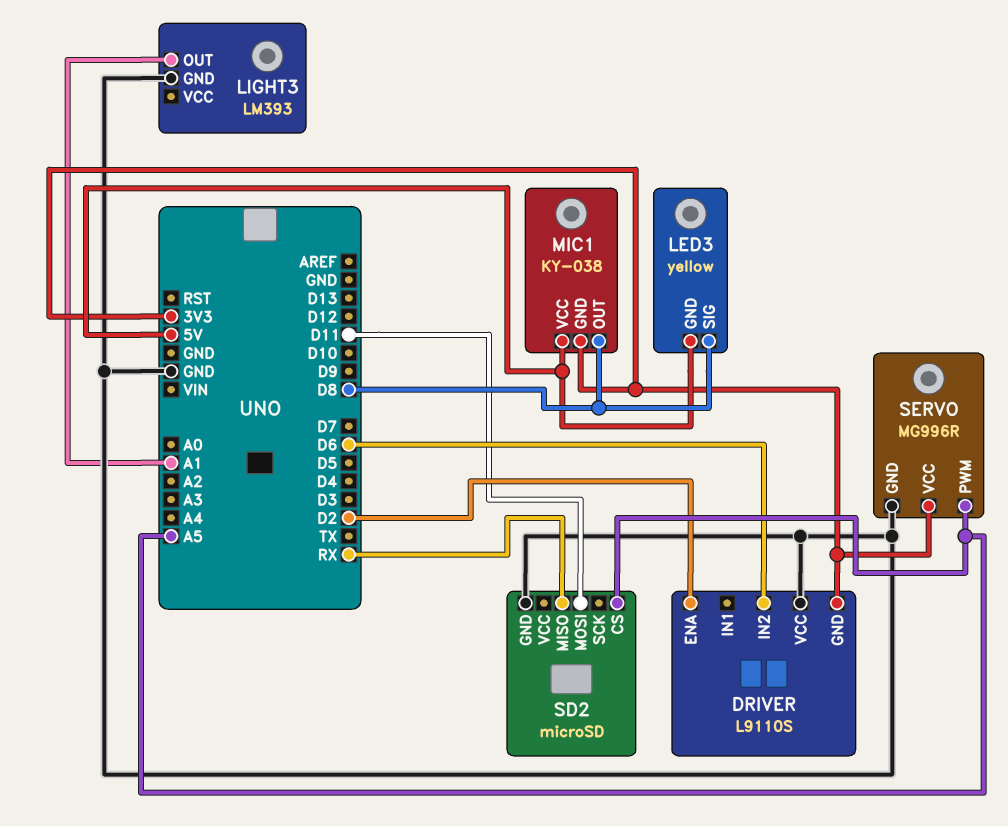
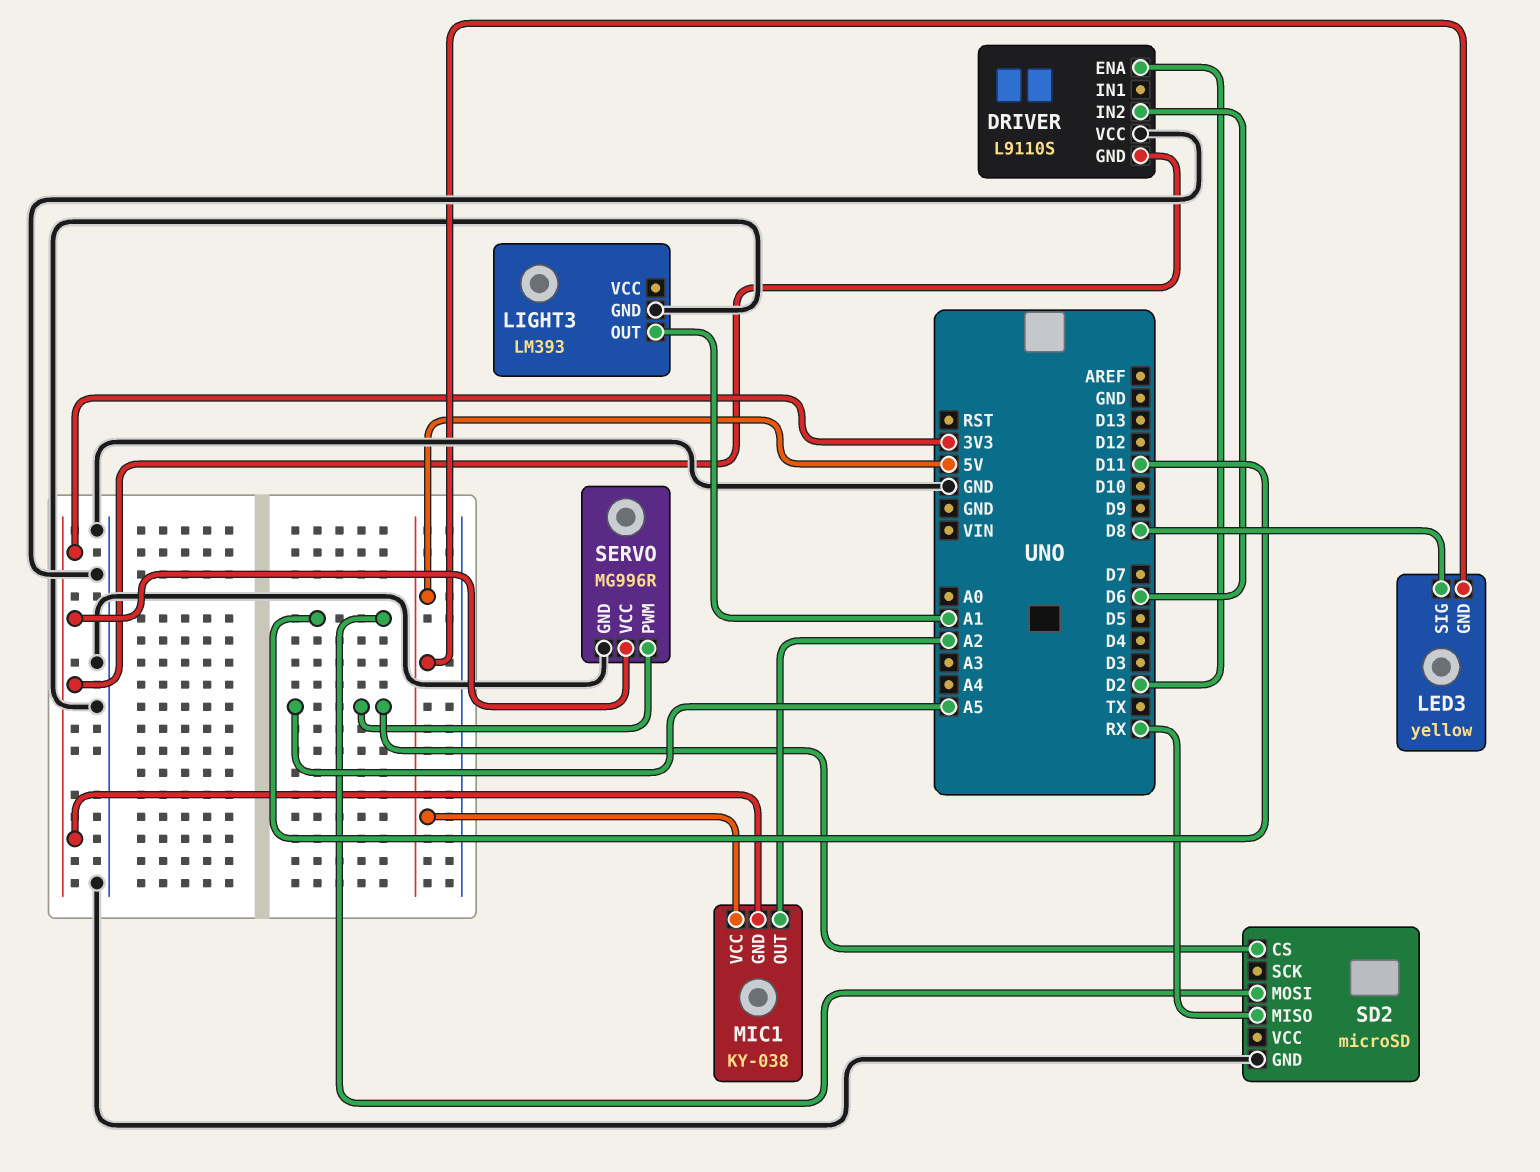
MIC1 pin OUT: D8 -> A2

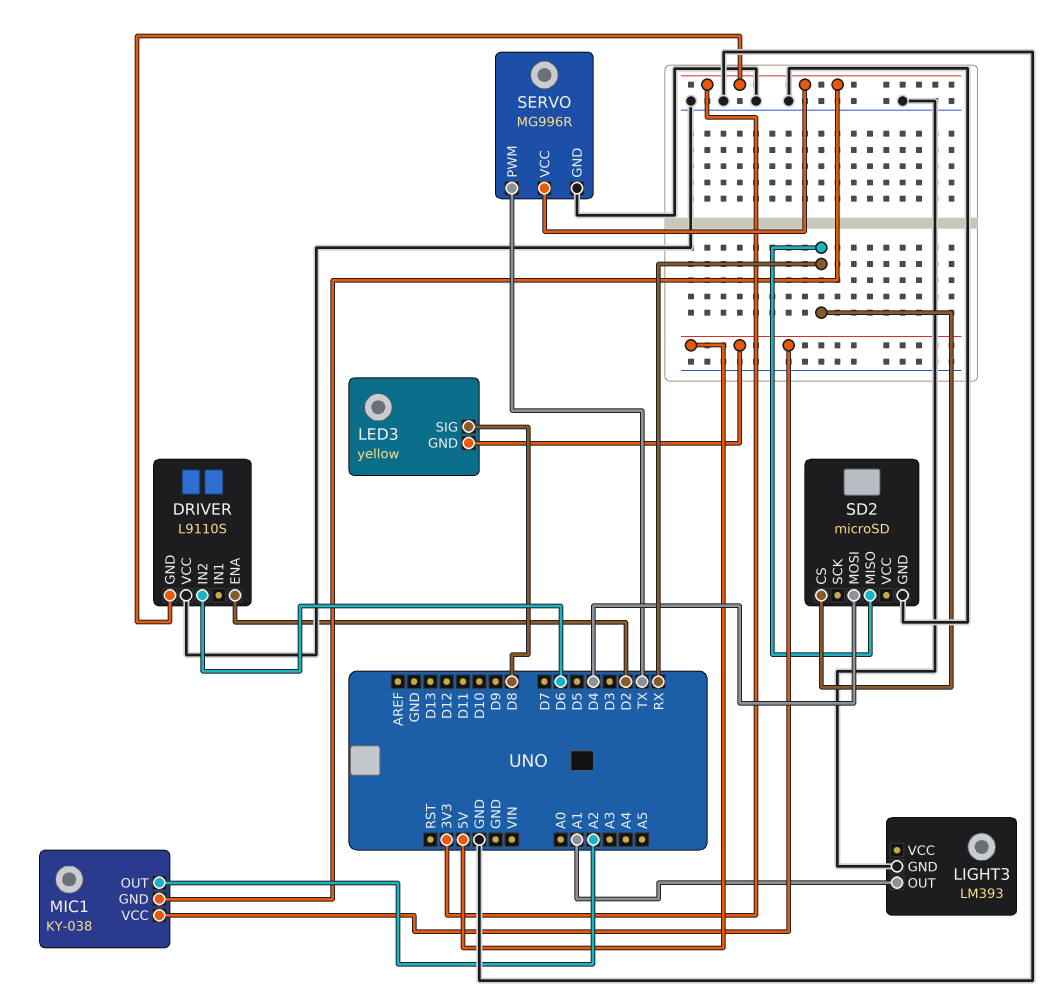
SD2 pin CS: A5 -> RX
SD2 pin MOSI: D11 -> D4
SERVO pin PWM: A5 -> TX

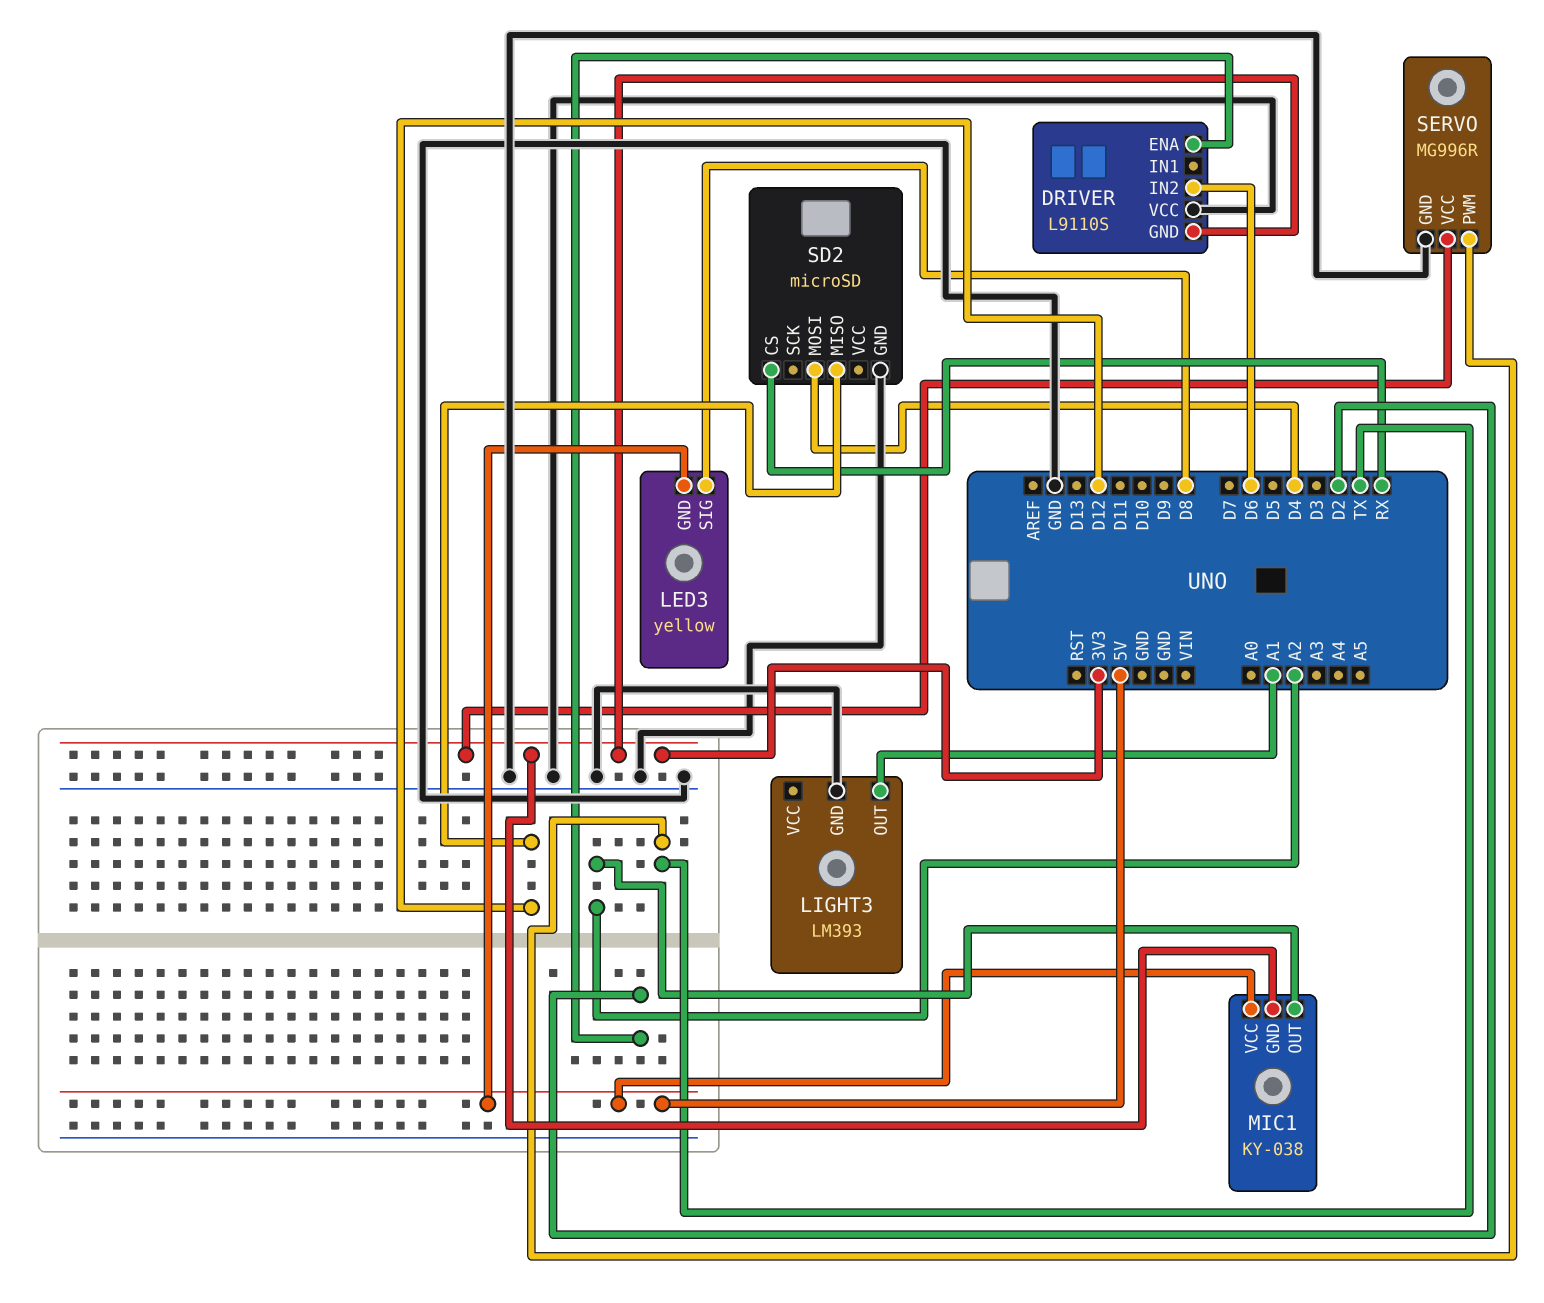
SD2 pin MISO: RX -> D12

